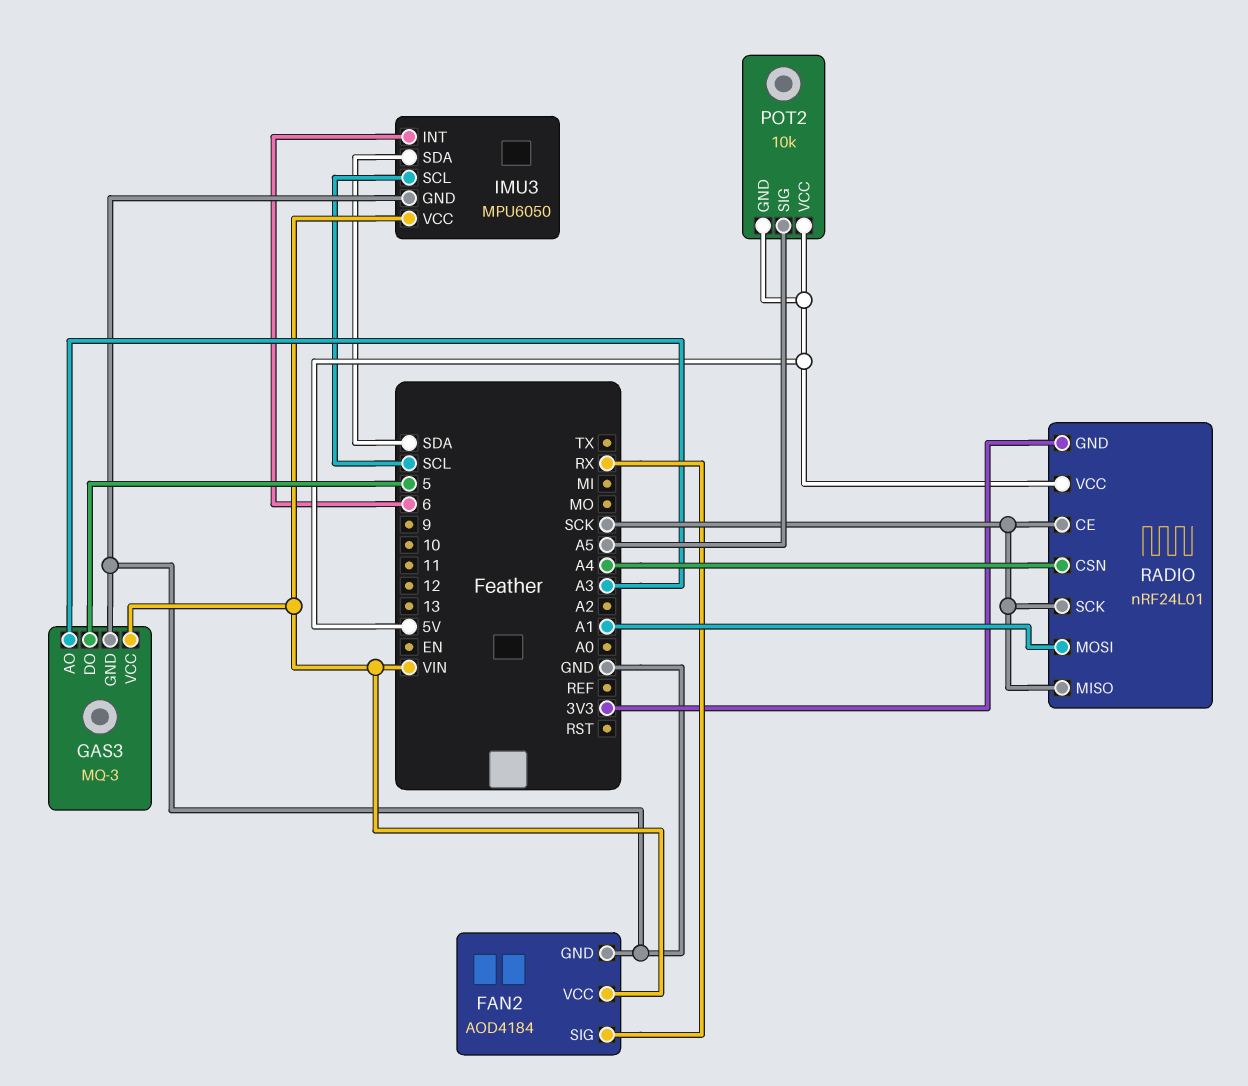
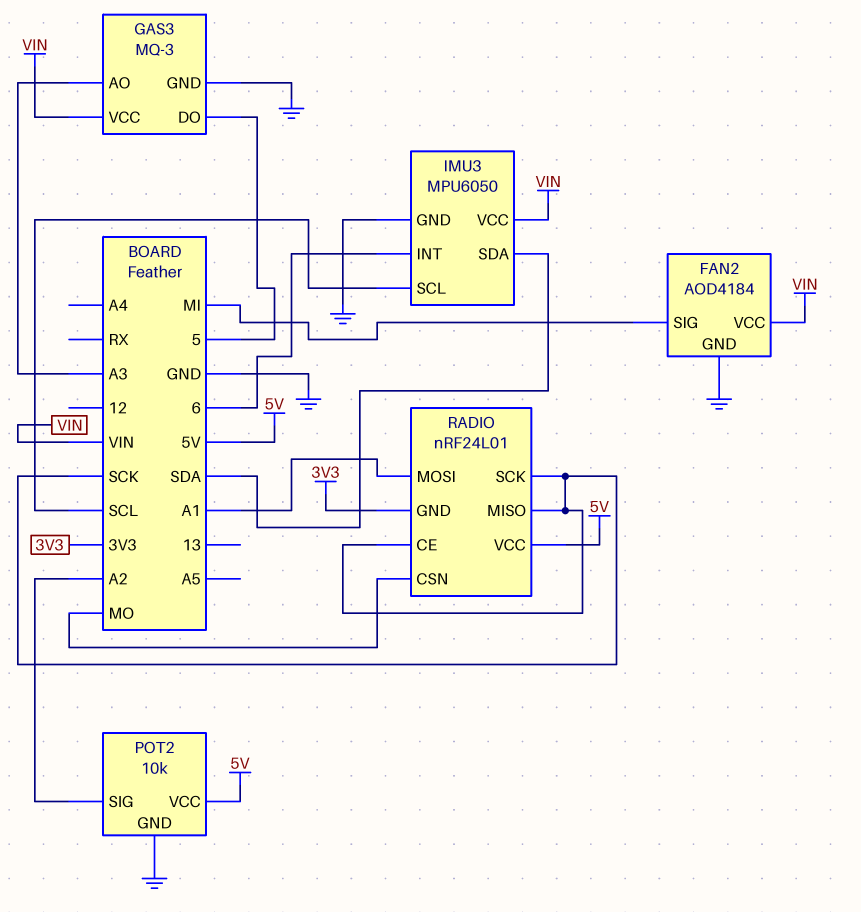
FAN2 pin SIG: RX -> MI
POT2 pin GND: 5V -> GND
POT2 pin SIG: A5 -> A2
RADIO pin CSN: A4 -> MO

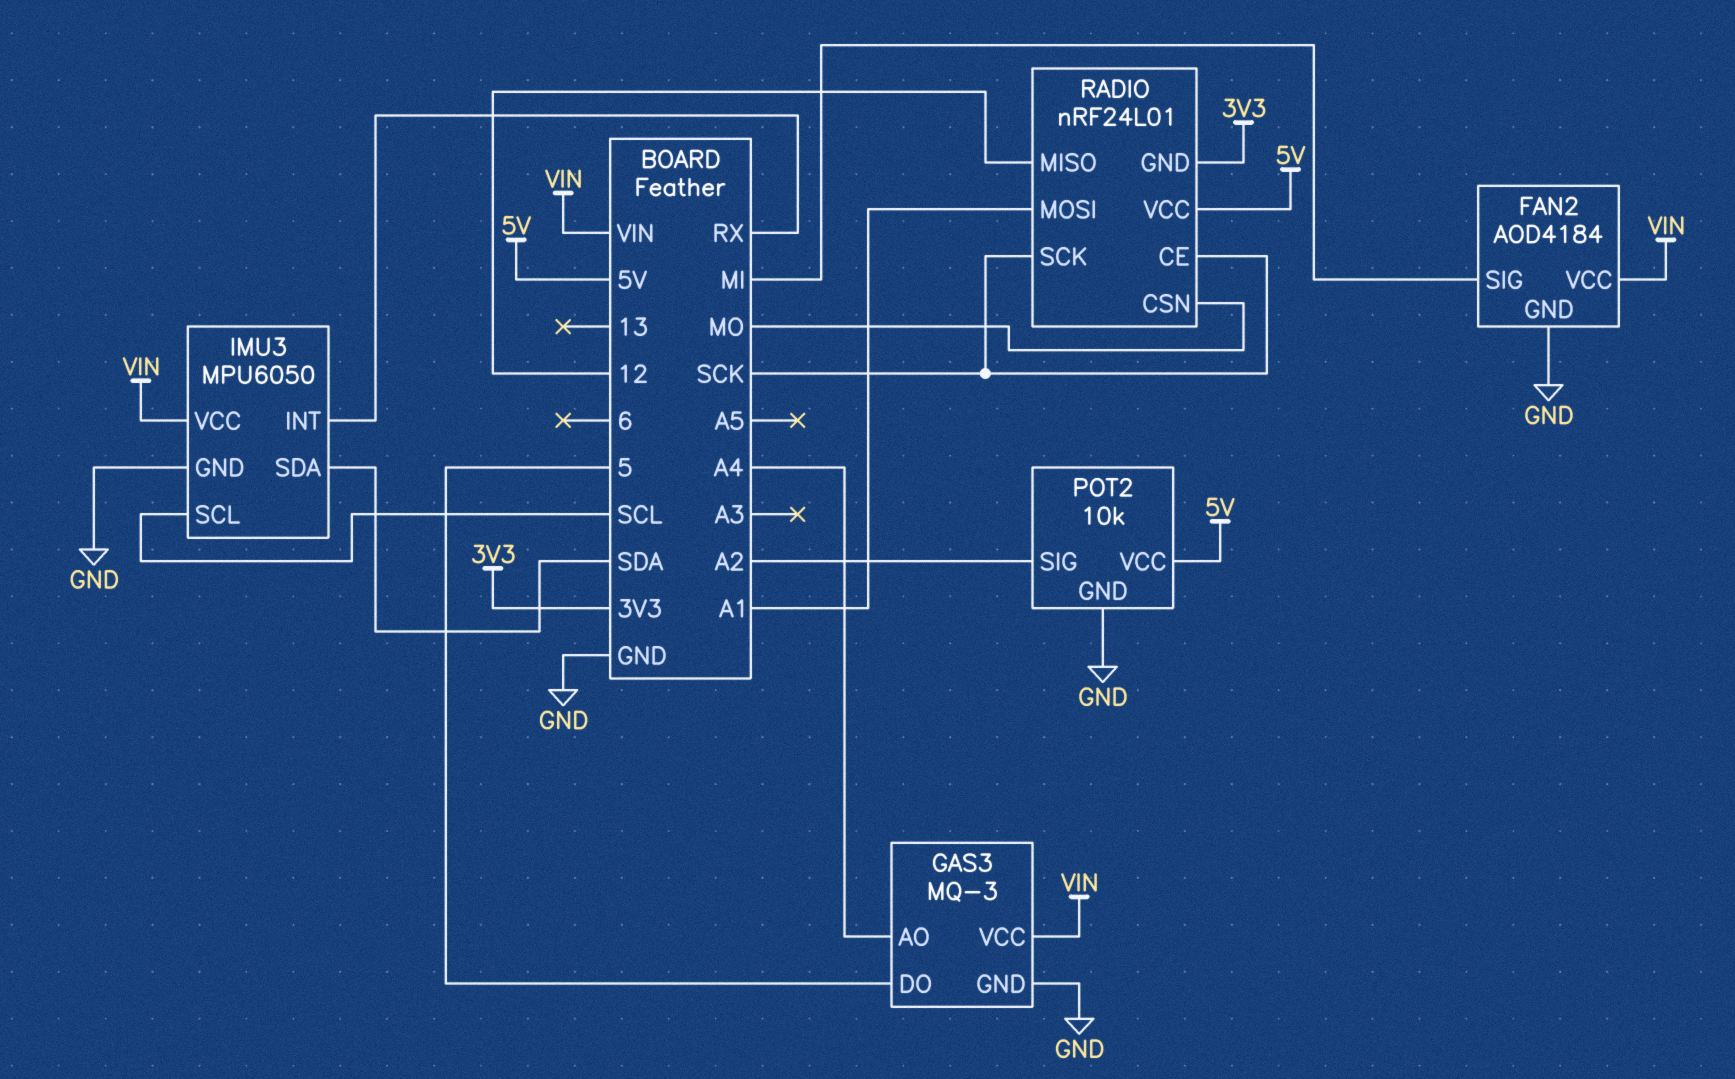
GAS3 pin AO: A3 -> A4
IMU3 pin INT: 6 -> RX
RADIO pin MISO: SCK -> 12

